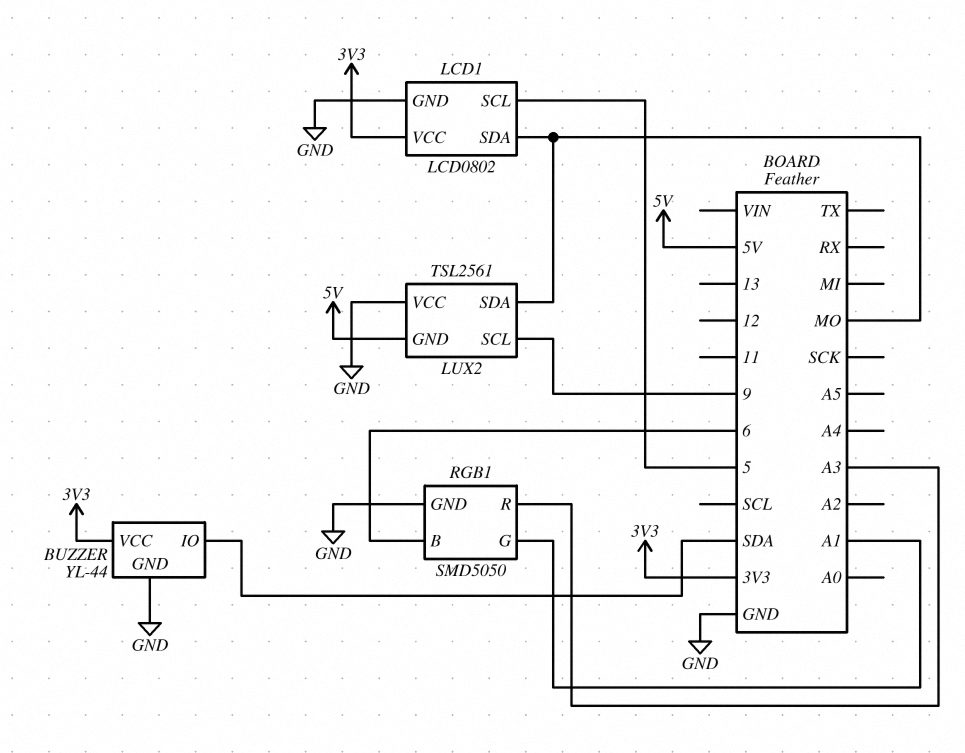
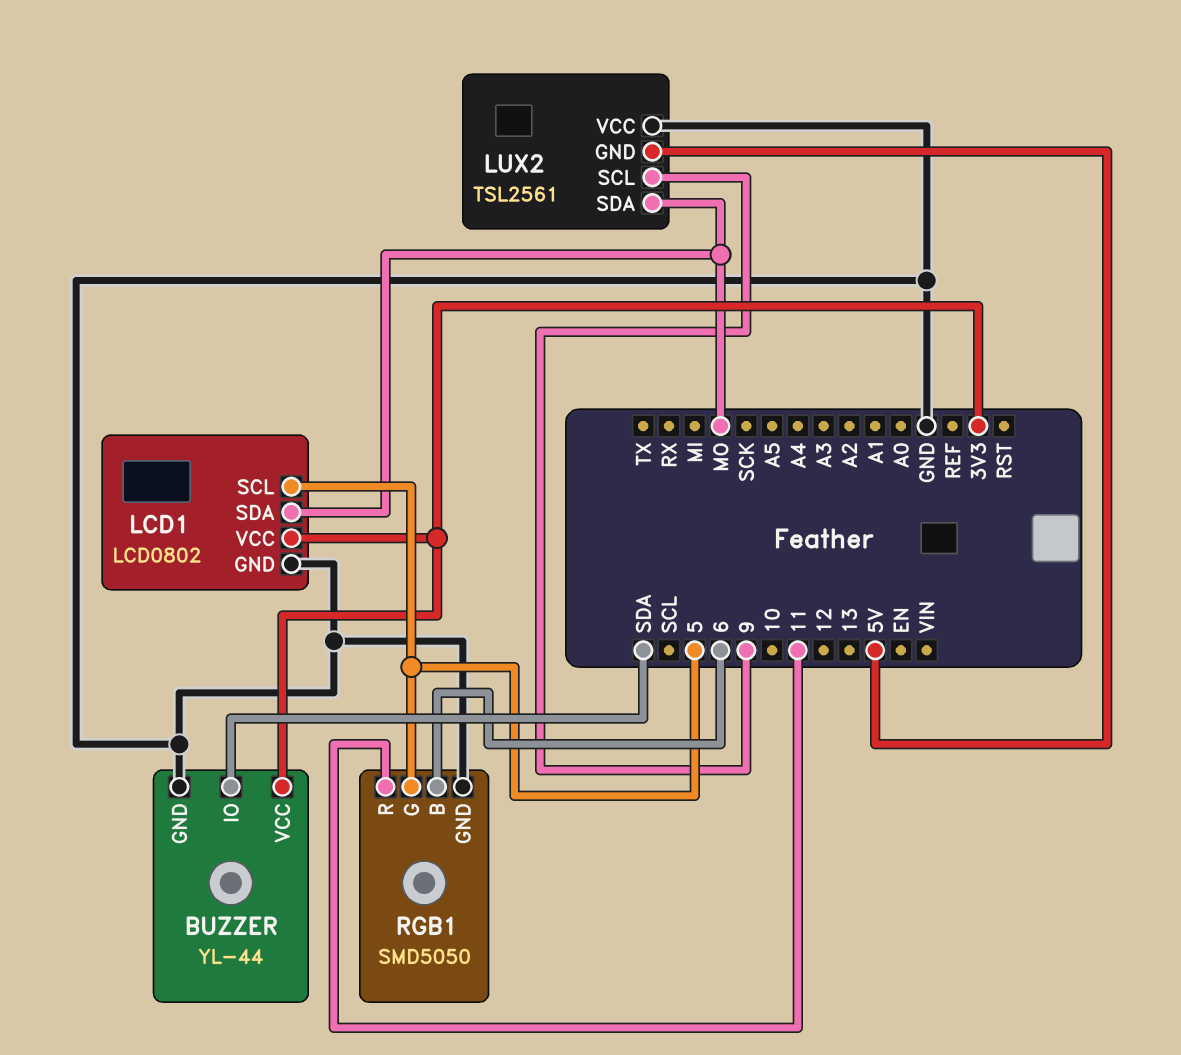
RGB1 pin G: A1 -> 5
RGB1 pin R: A3 -> 11

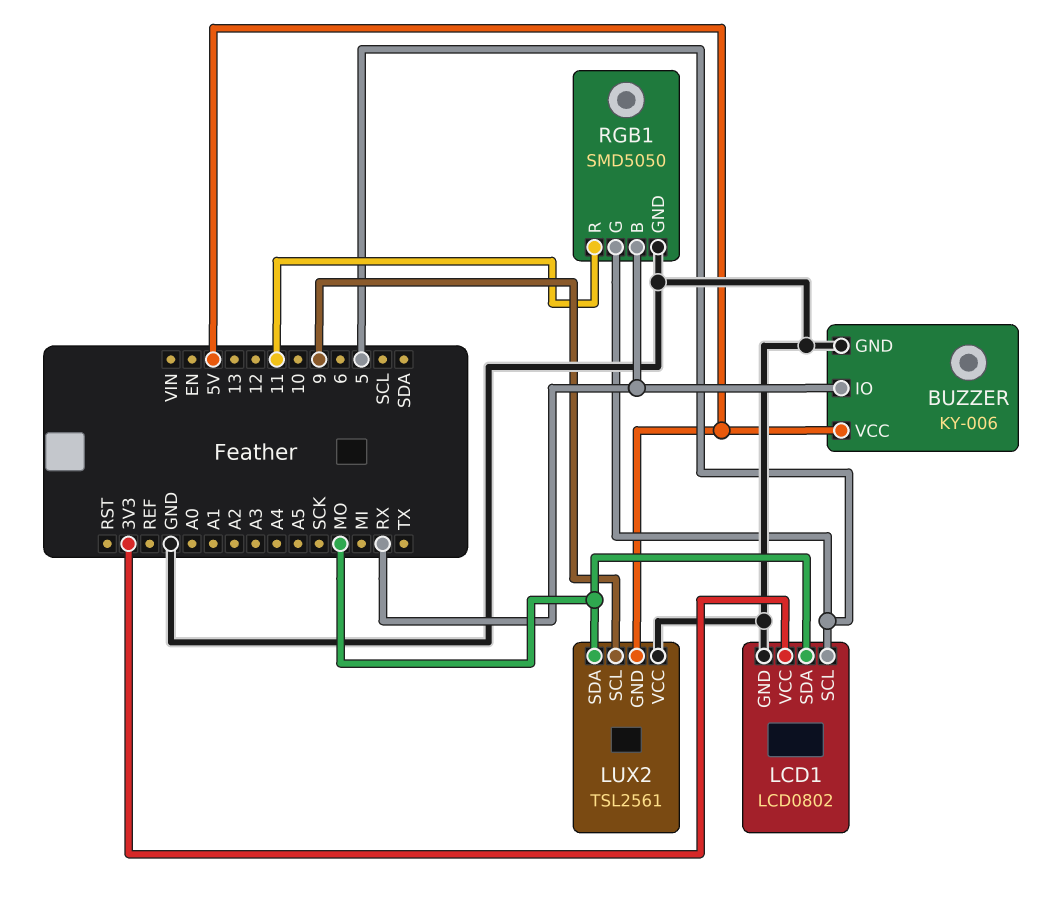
BUZZER: YL-44 -> KY-006
BUZZER pin IO: SDA -> RX
BUZZER pin VCC: 3V3 -> 5V
RGB1 pin B: 6 -> RX

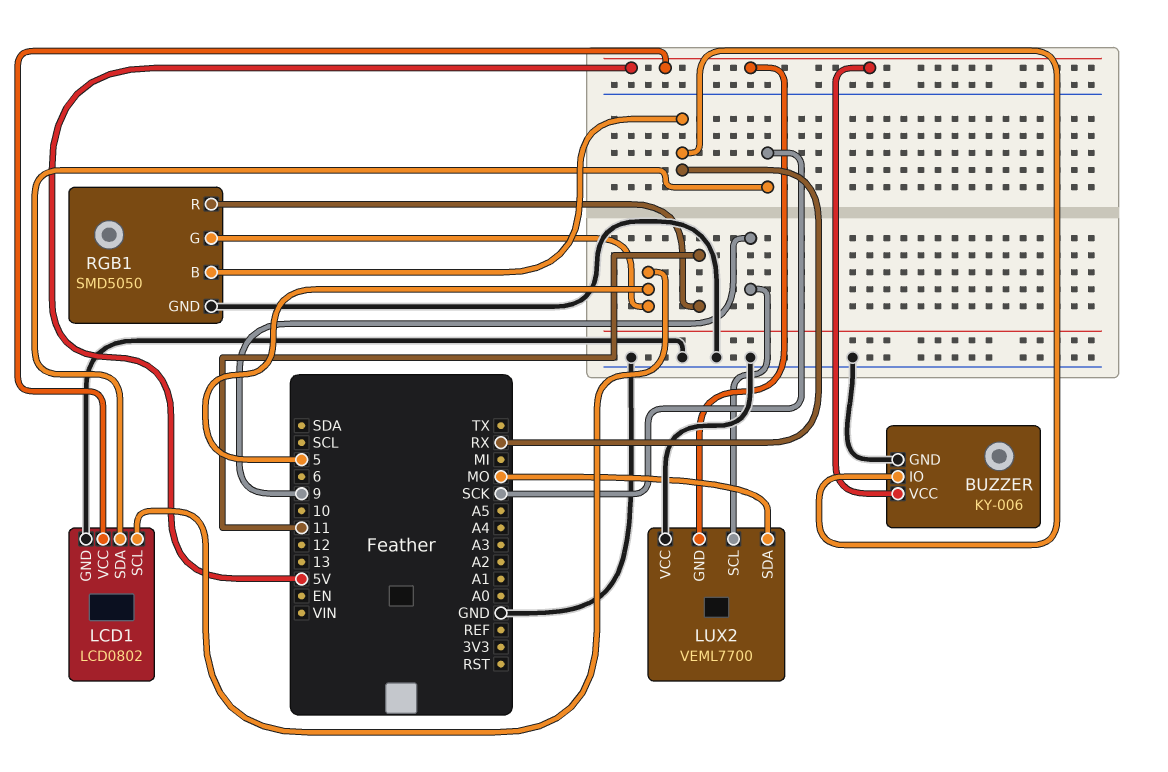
LCD1 pin SDA: MO -> SCK
LCD1 pin VCC: 3V3 -> 5V
LUX2: TSL2561 -> VEML7700

